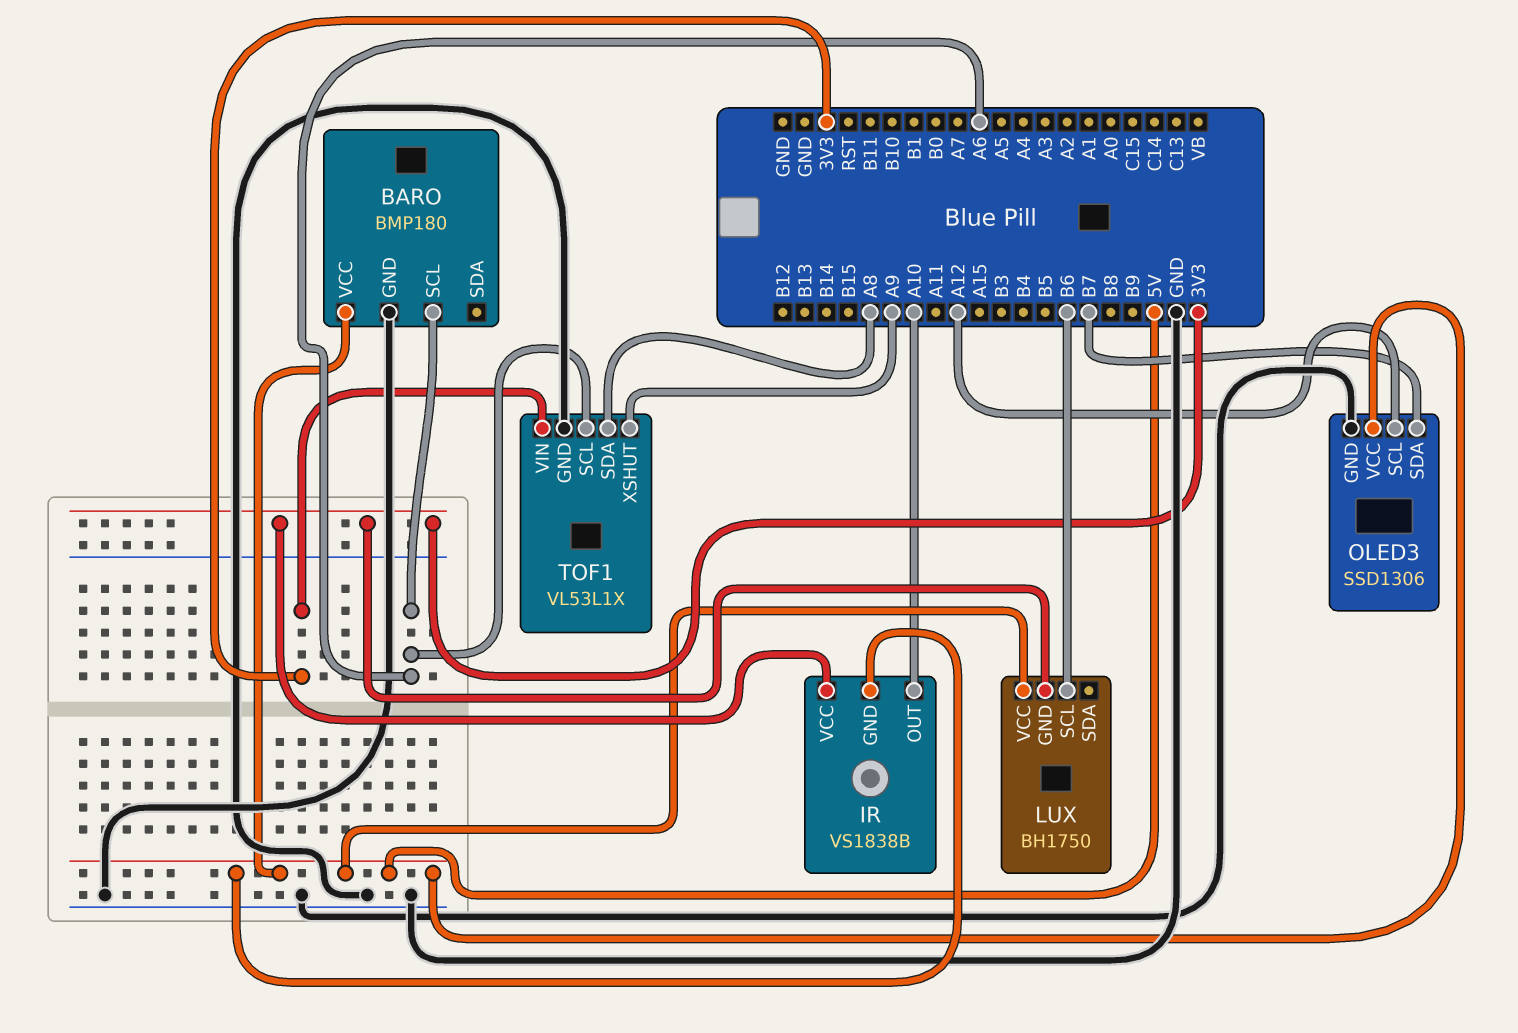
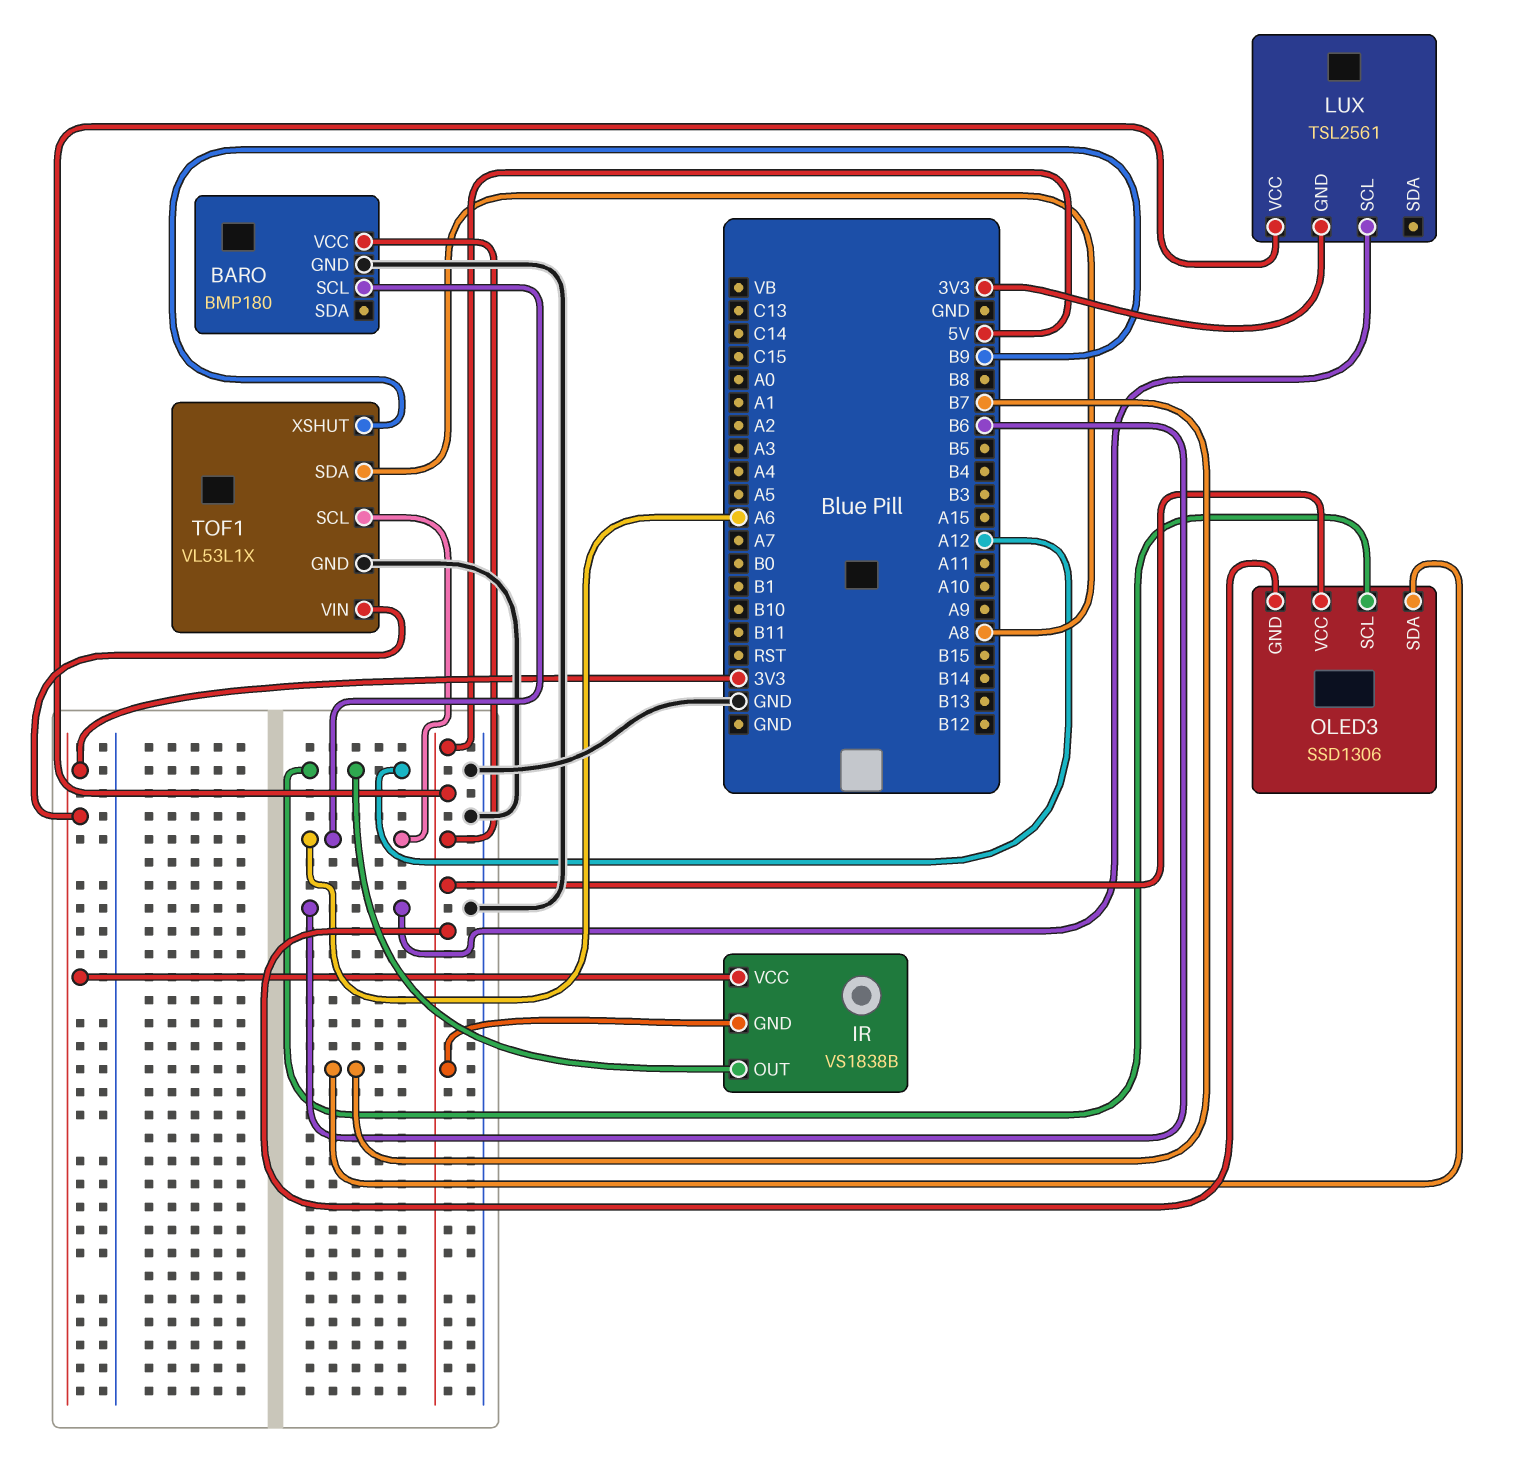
IR pin OUT: A10 -> A12
LUX: BH1750 -> TSL2561
OLED3 pin GND: GND -> 5V
TOF1 pin XSHUT: A9 -> B9

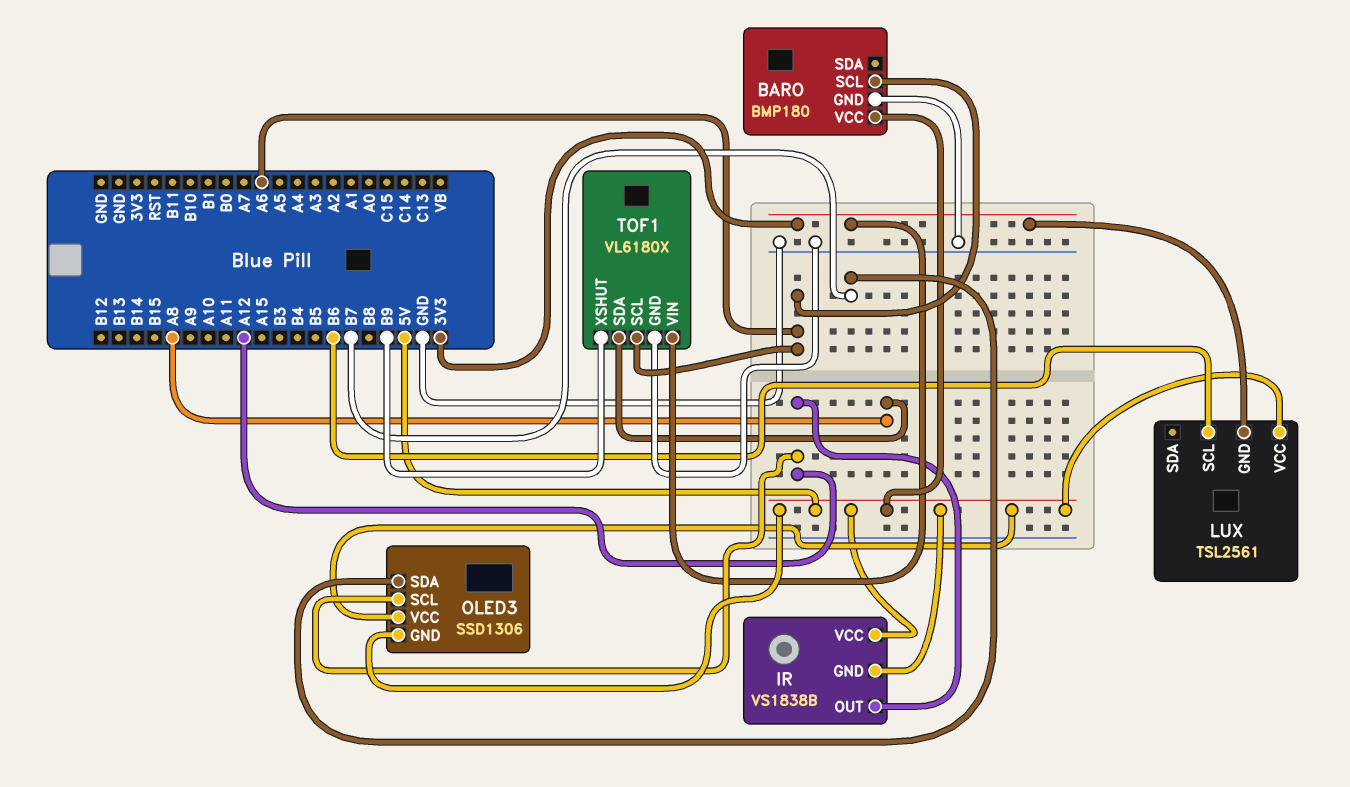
IR pin VCC: 3V3 -> 5V
TOF1: VL53L1X -> VL6180X

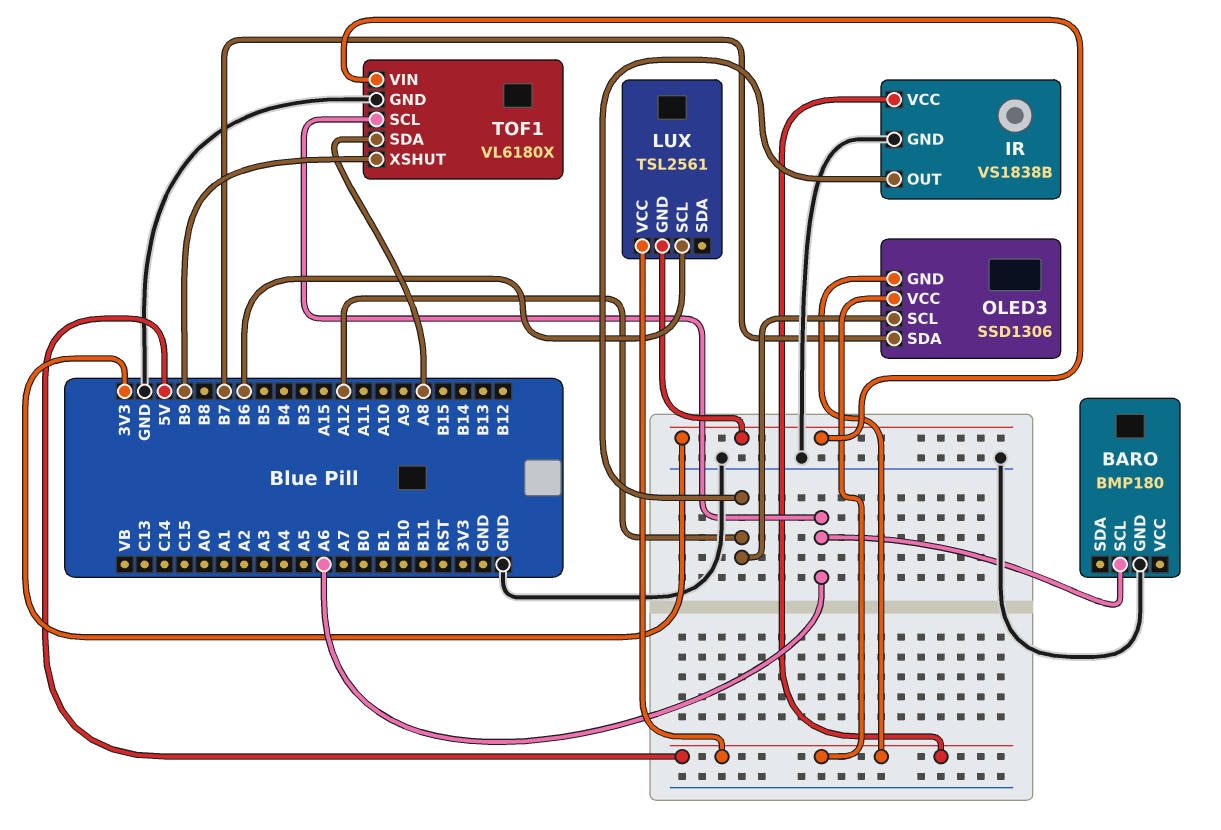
BARO pin VCC: 5V -> none
IR pin GND: 5V -> GND

